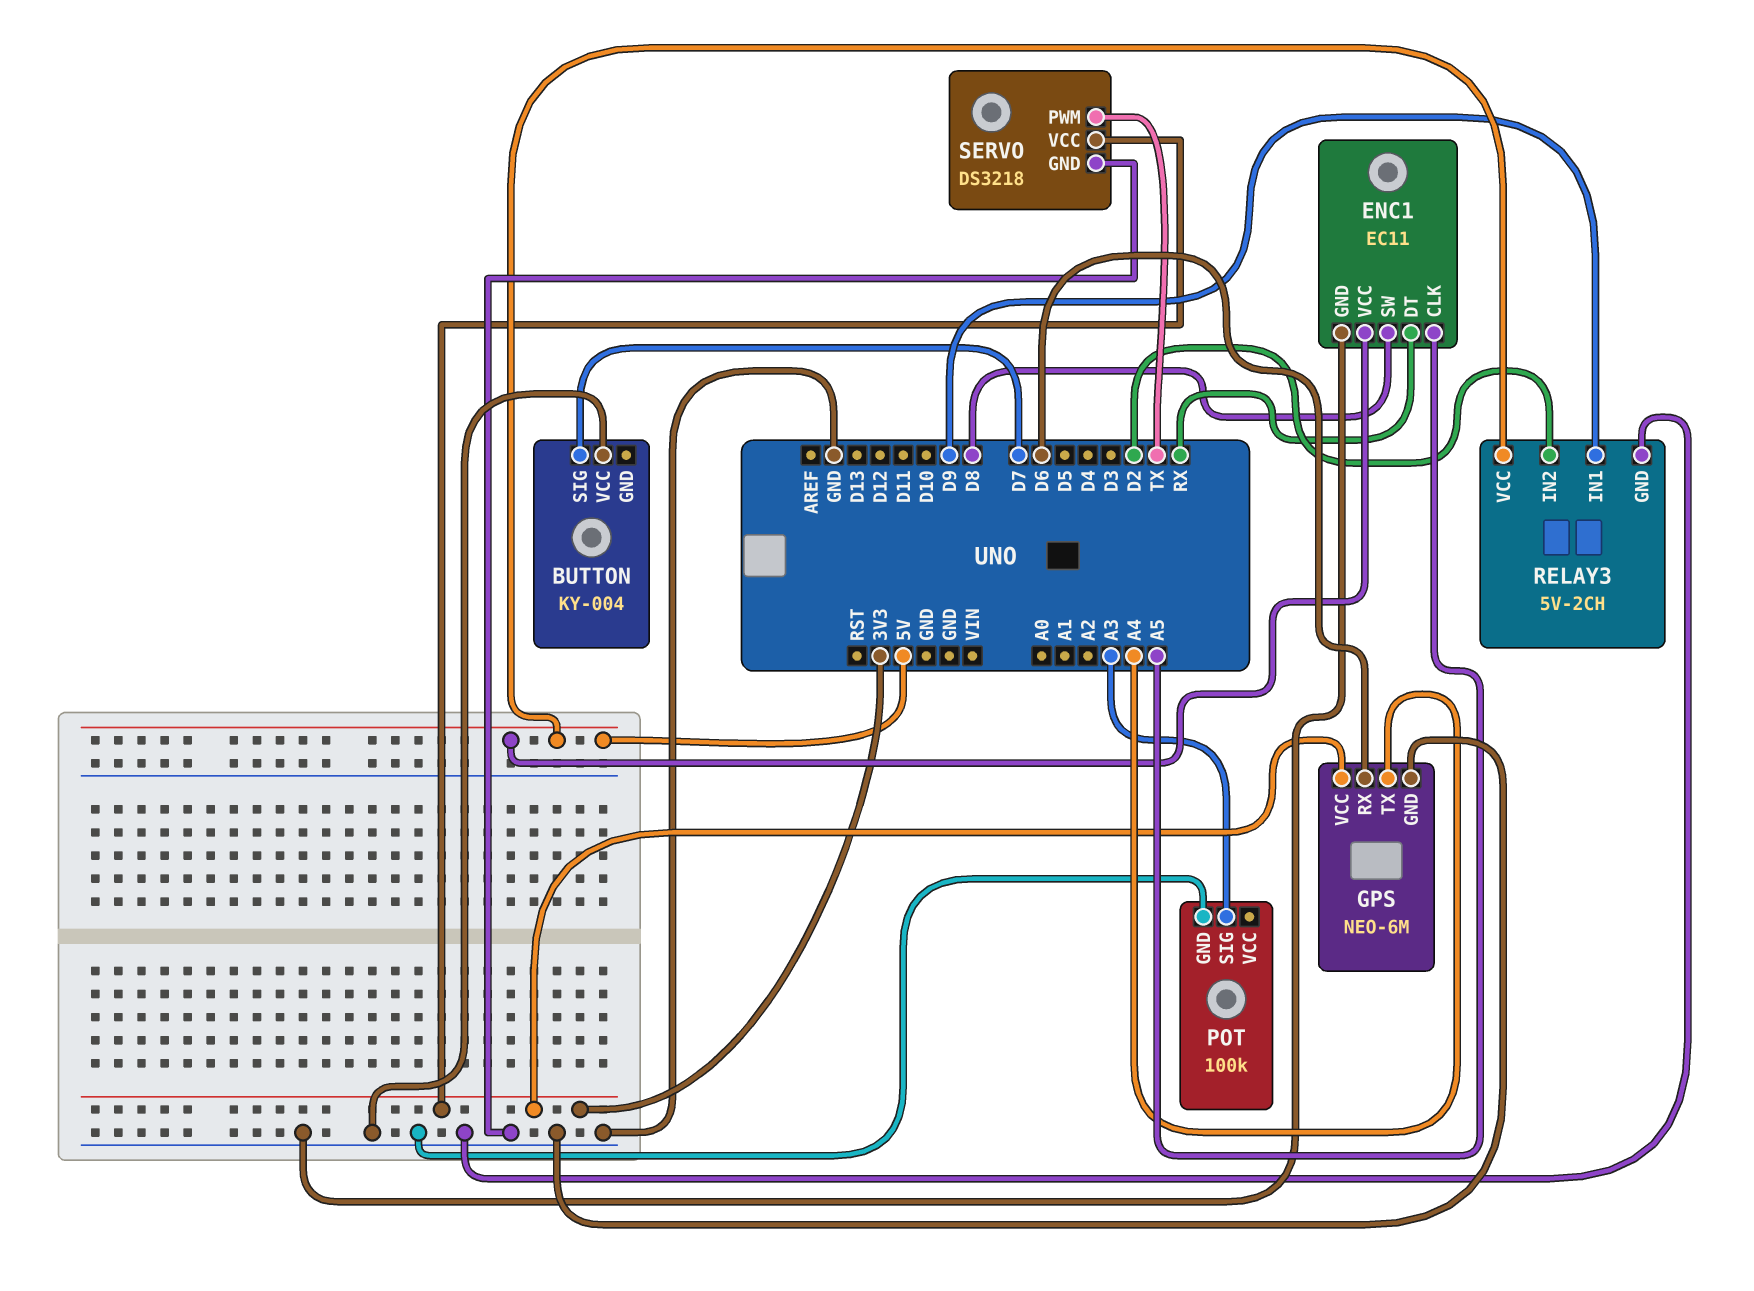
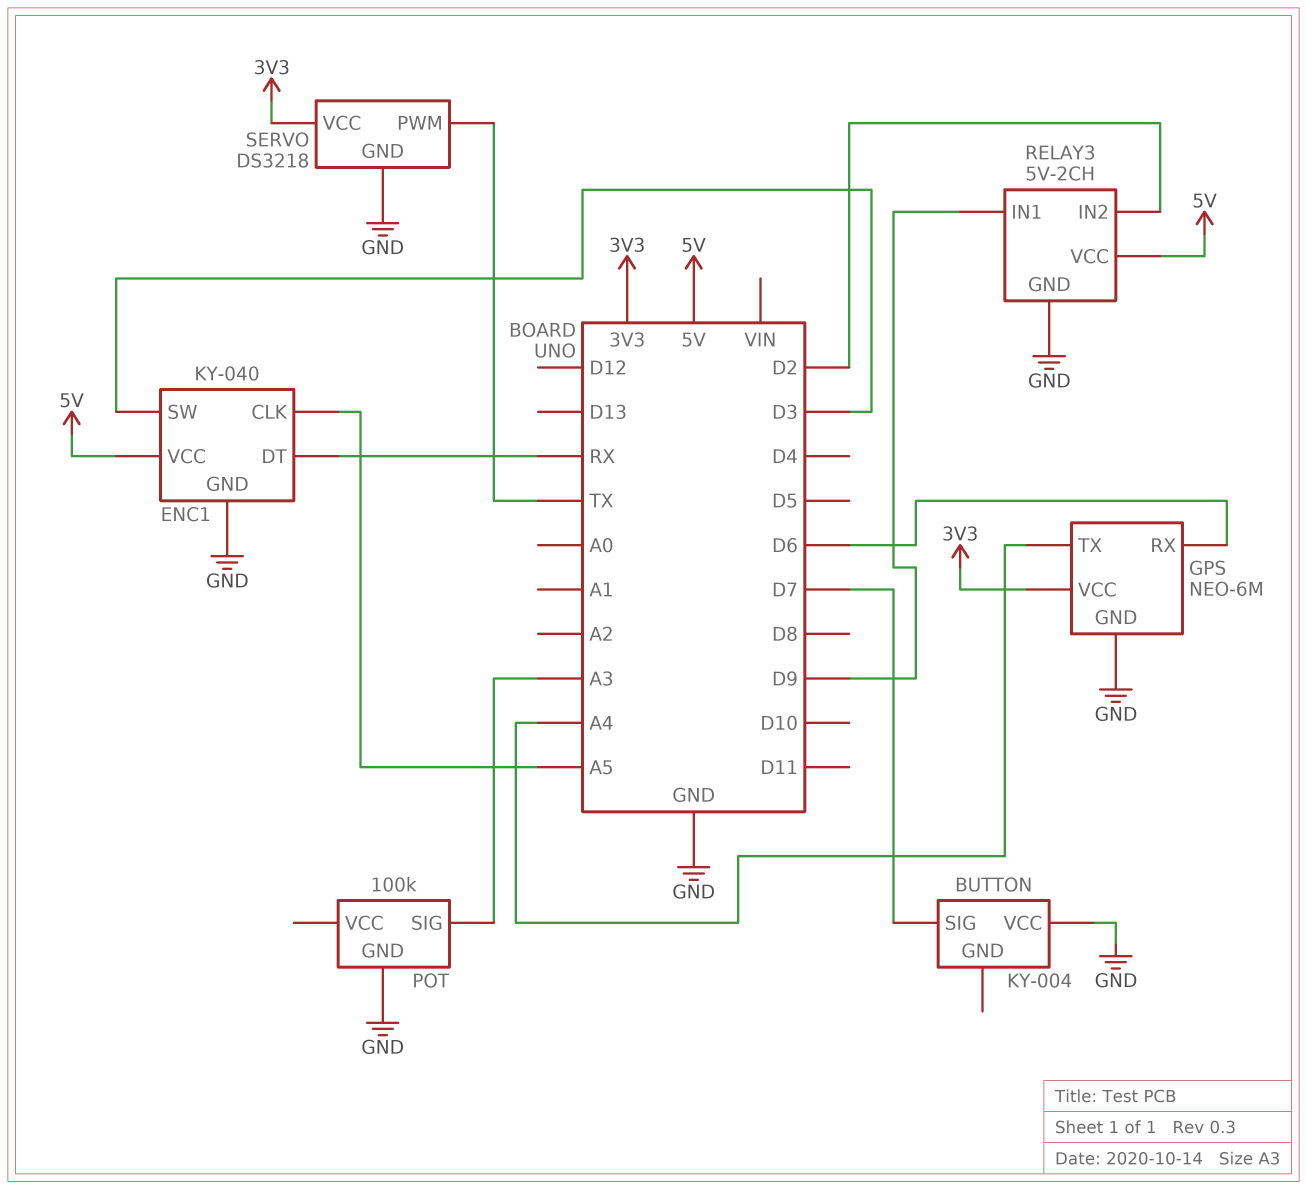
ENC1: EC11 -> KY-040
ENC1 pin SW: D8 -> D3

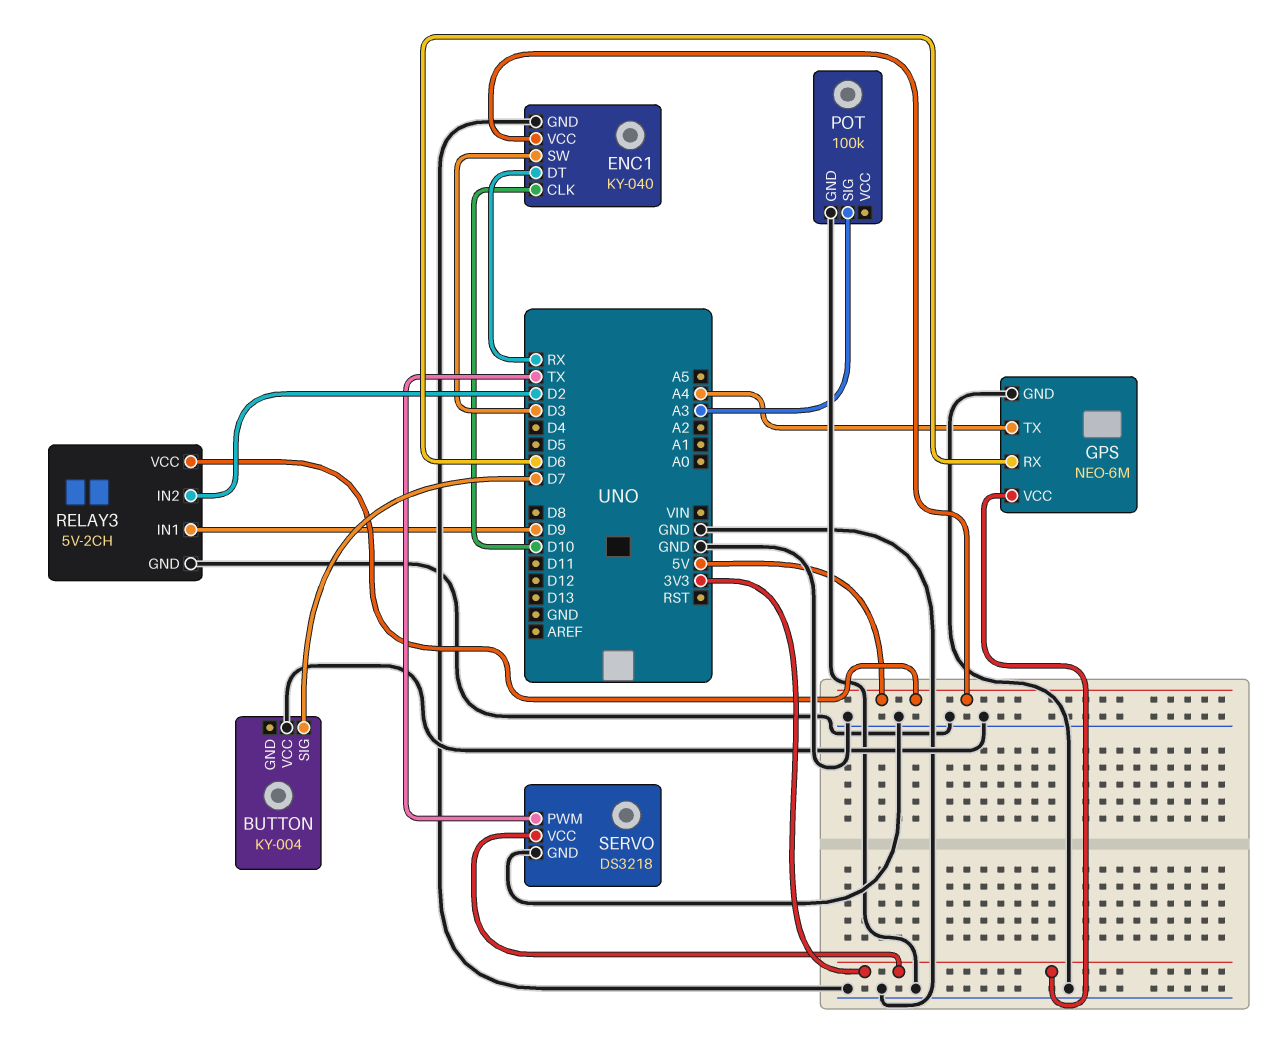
ENC1 pin CLK: A5 -> D10

